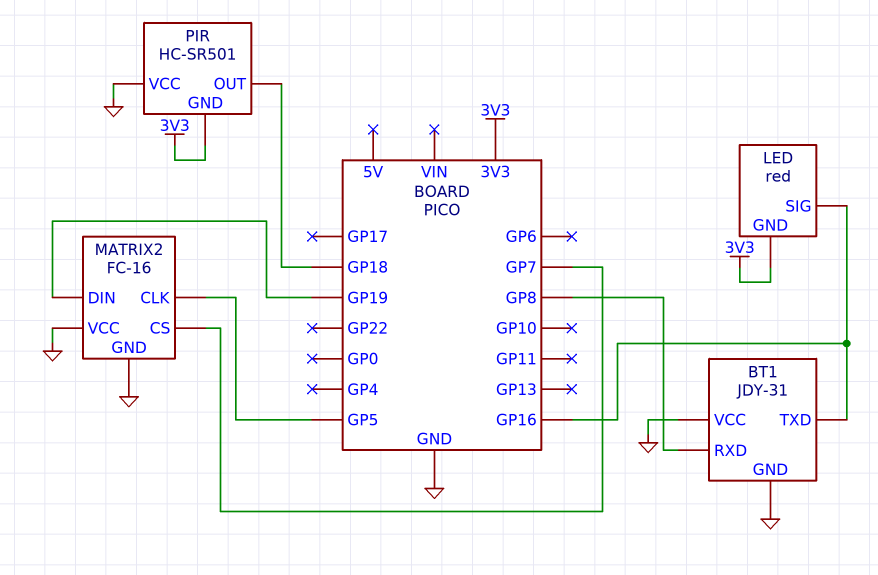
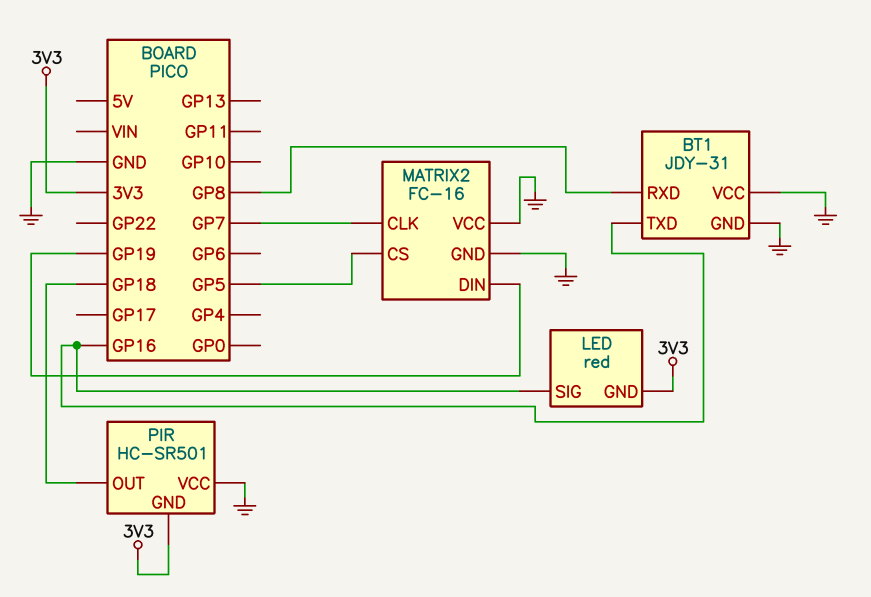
MATRIX2 pin CLK: GP5 -> GP7
MATRIX2 pin CS: GP7 -> GP5

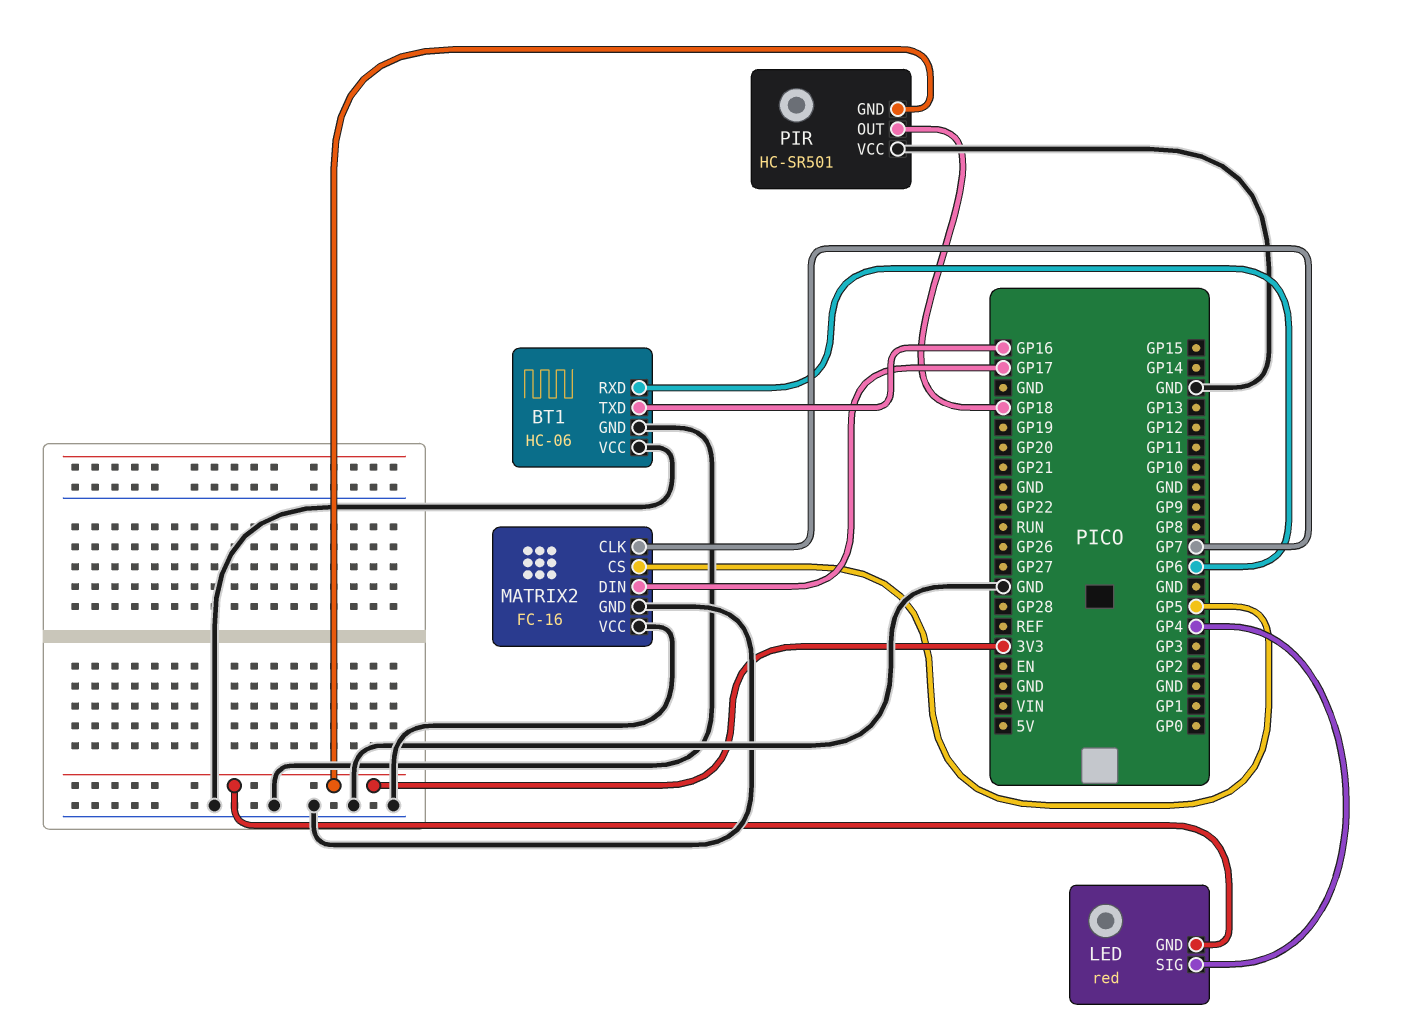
BT1: JDY-31 -> HC-06
BT1 pin RXD: GP8 -> GP6
LED pin SIG: GP16 -> GP4
MATRIX2 pin DIN: GP19 -> GP17

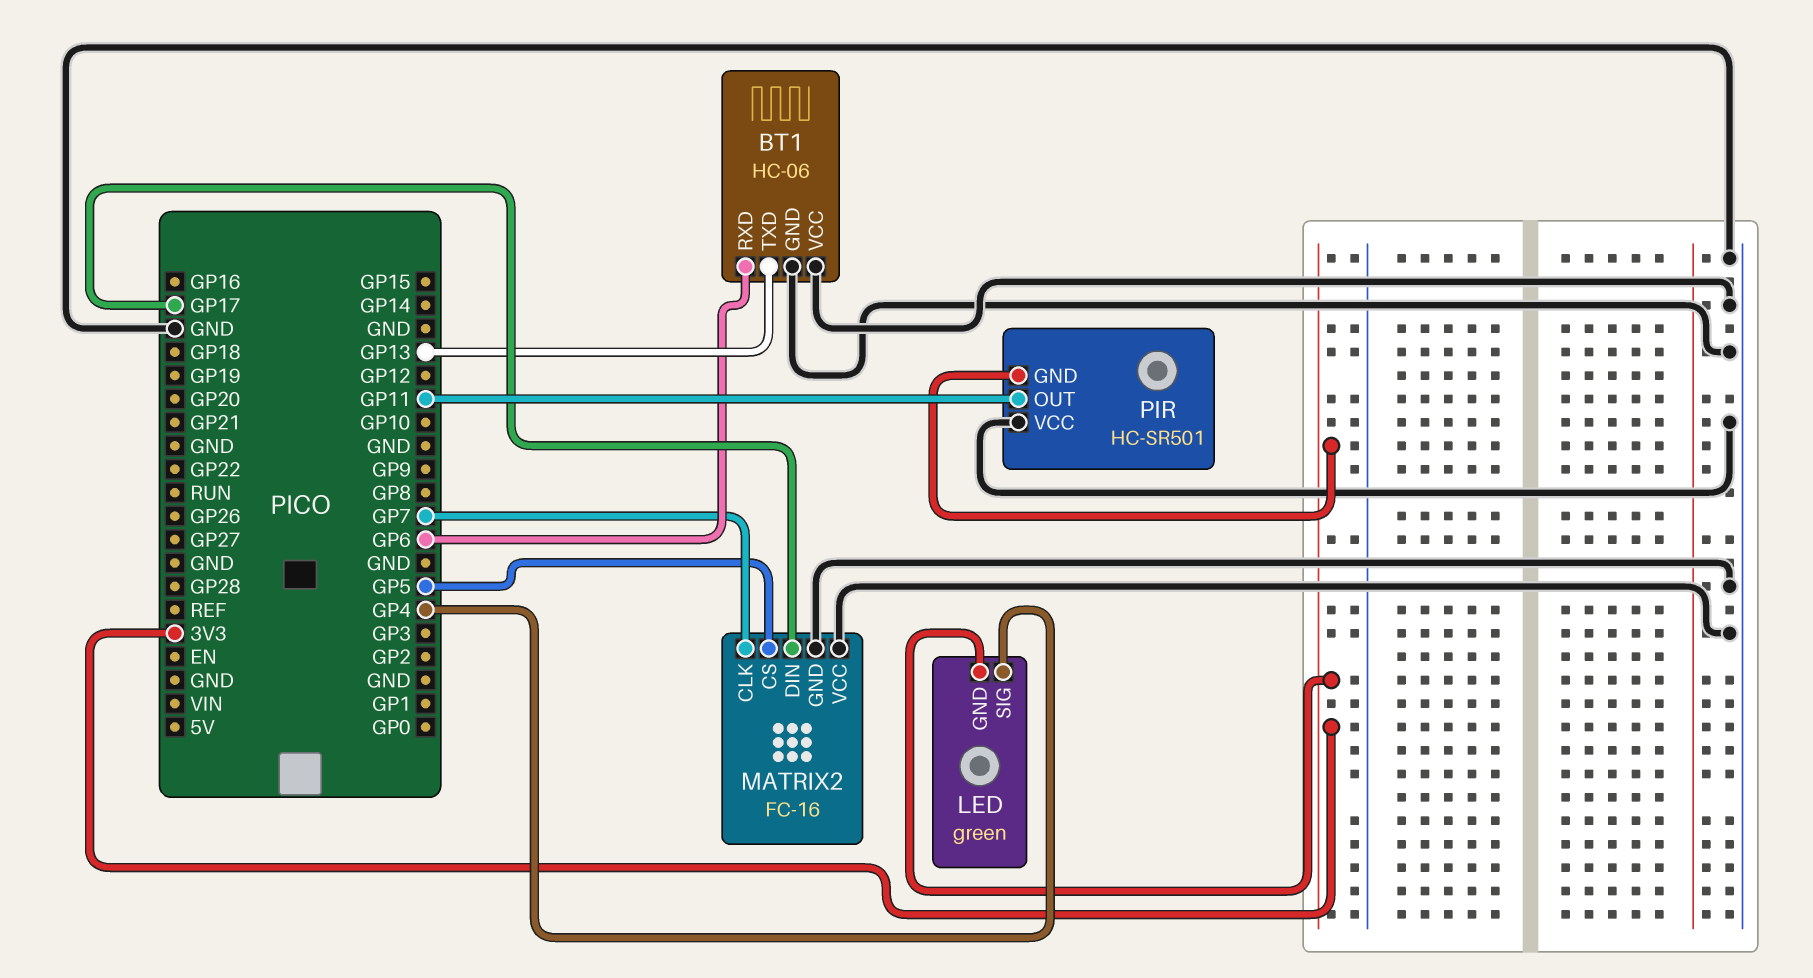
BT1 pin TXD: GP16 -> GP13
LED: red -> green
PIR pin OUT: GP18 -> GP11

